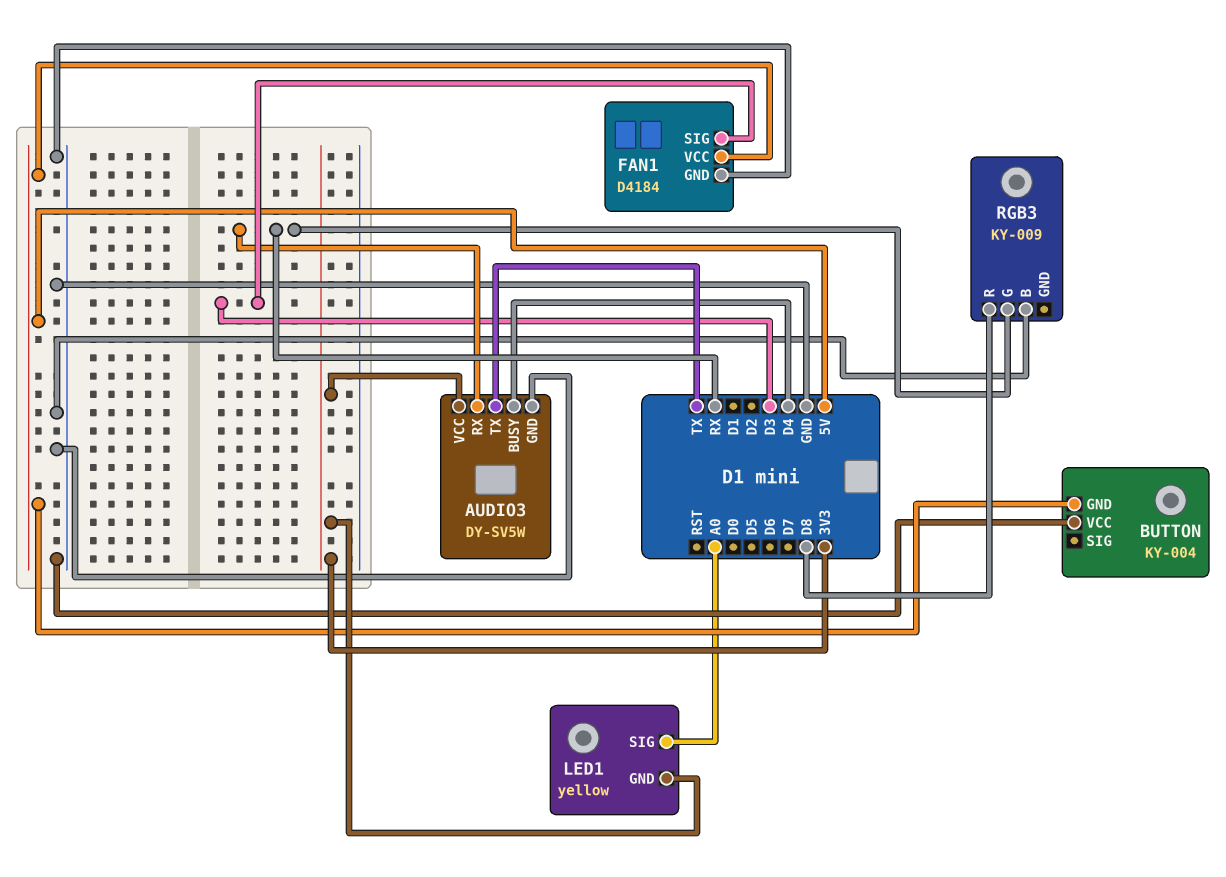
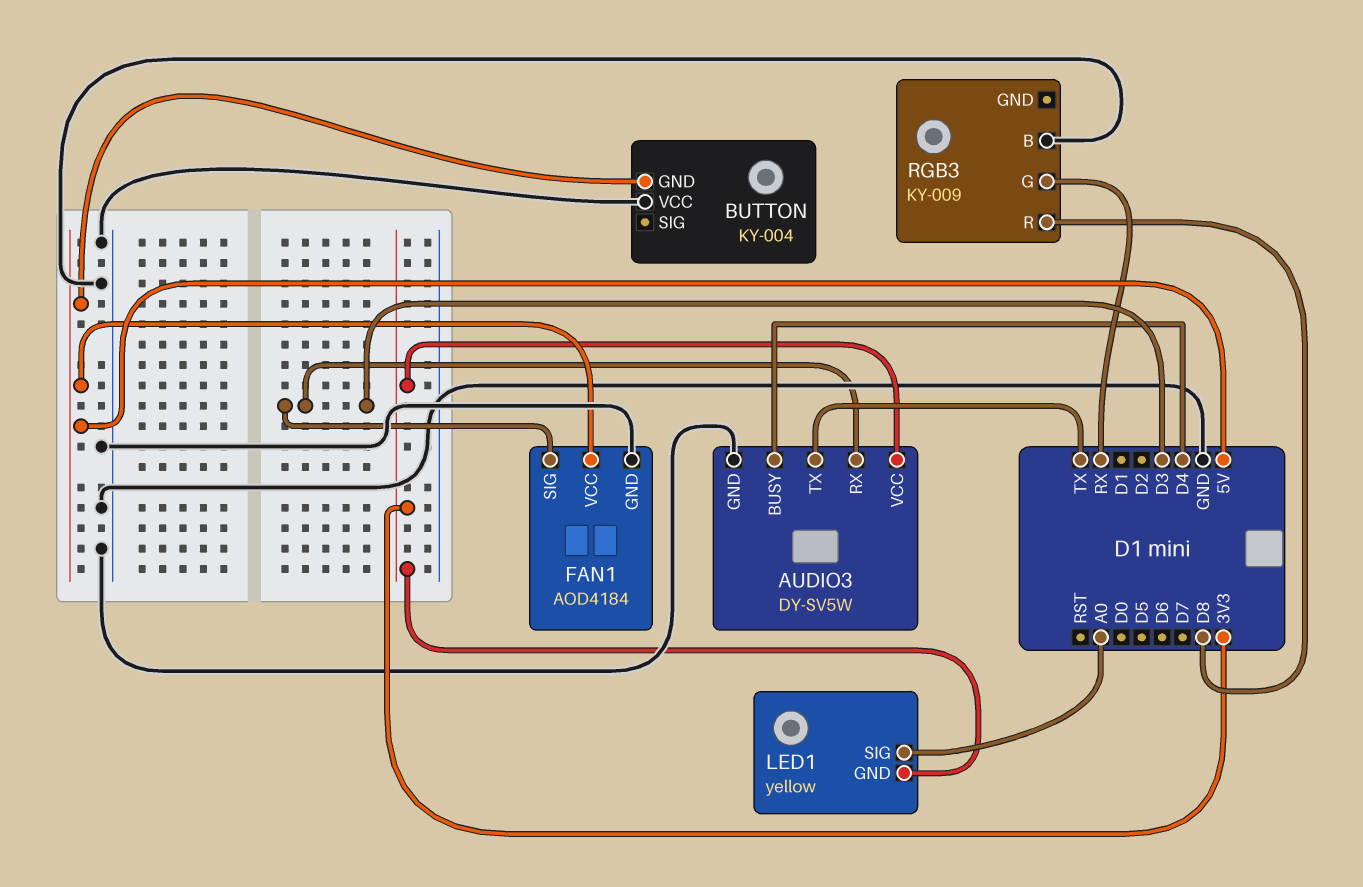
AUDIO3 pin RX: RX -> D3
FAN1: D4184 -> AOD4184

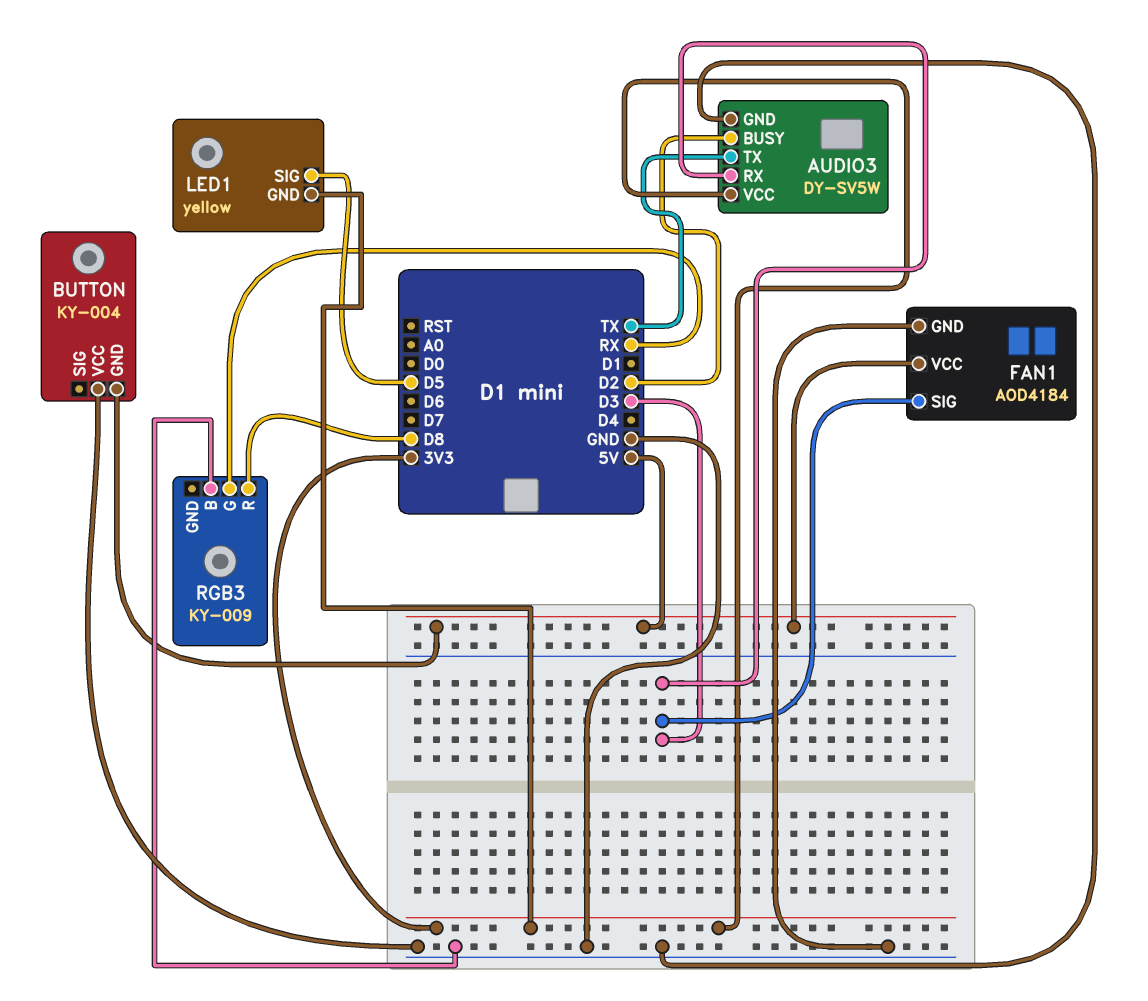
AUDIO3 pin BUSY: D4 -> D2
LED1 pin SIG: A0 -> D5

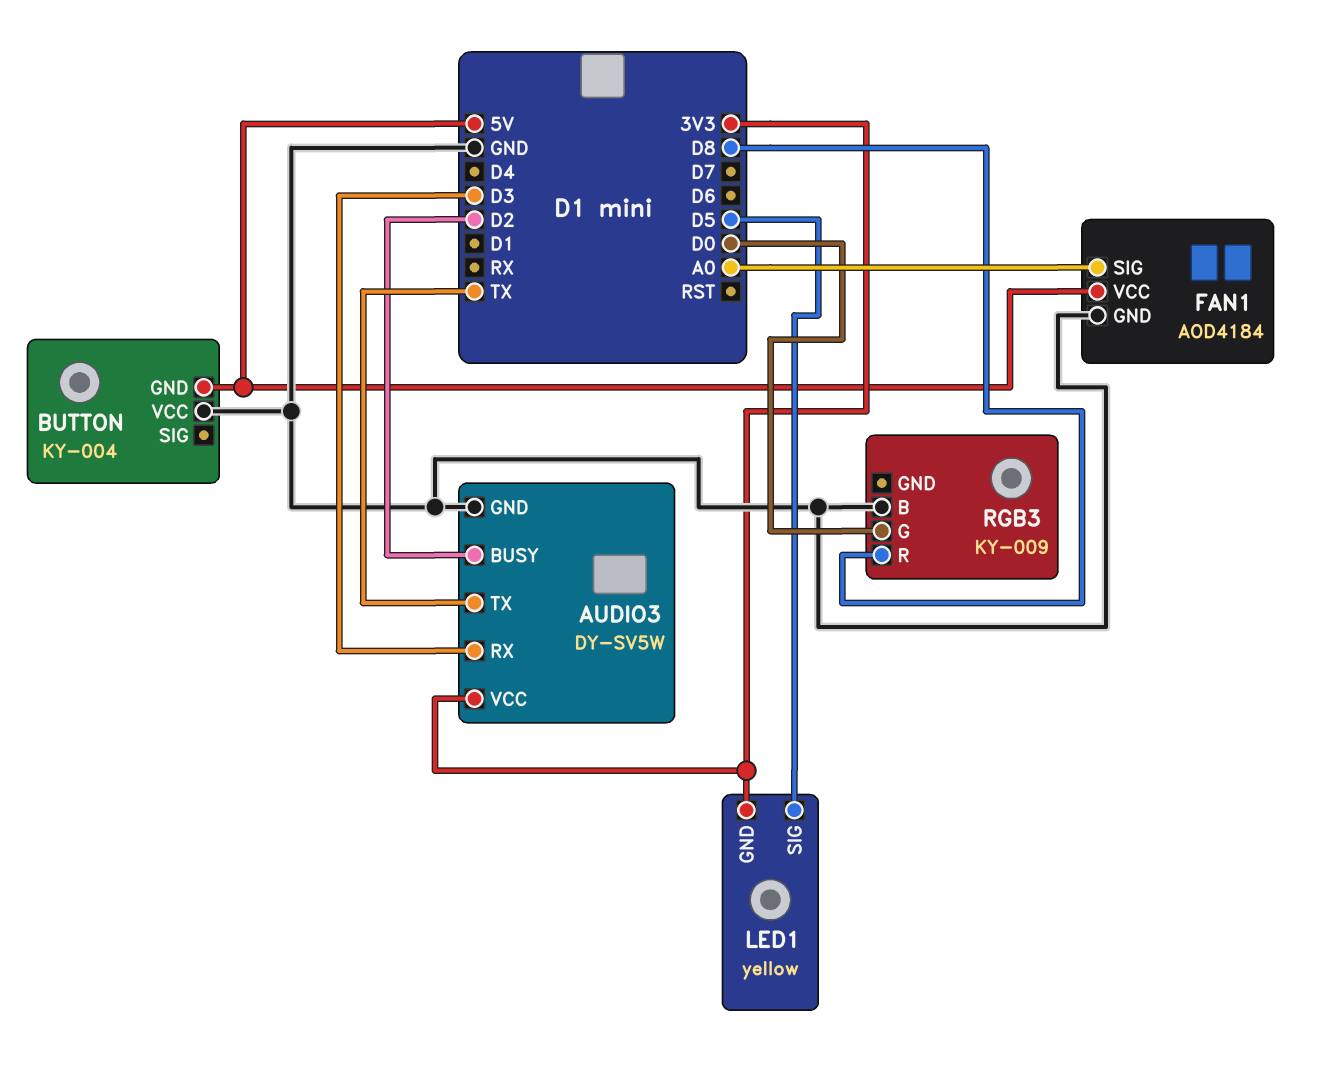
FAN1 pin SIG: D3 -> A0
RGB3 pin G: RX -> D0

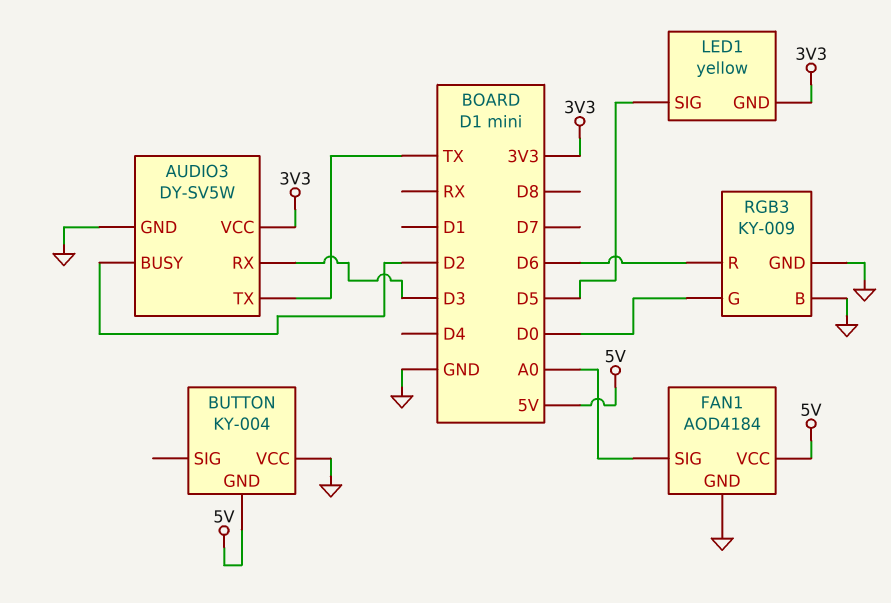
RGB3 pin GND: none -> GND
RGB3 pin R: D8 -> D6

